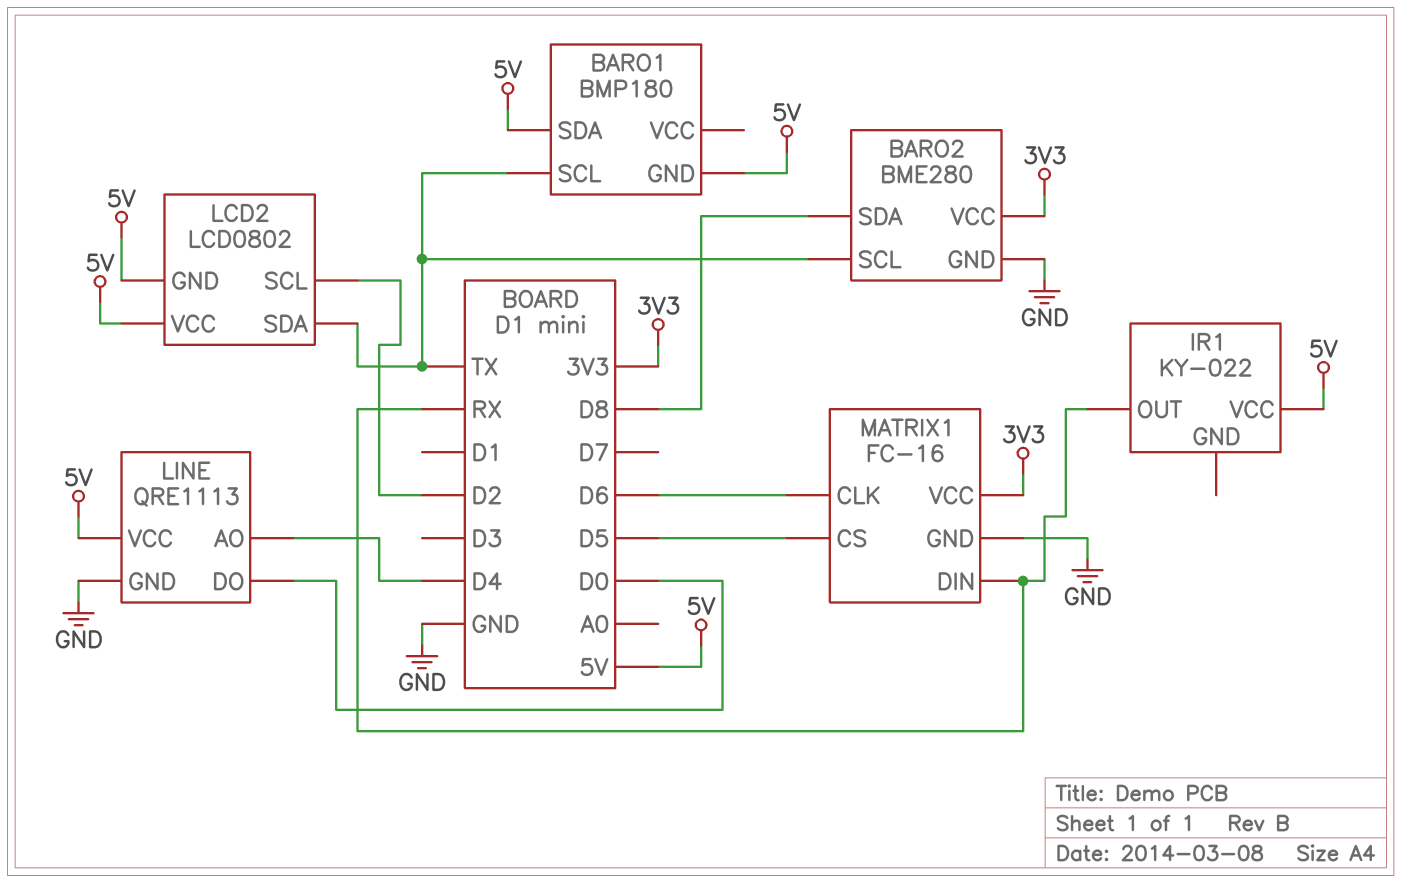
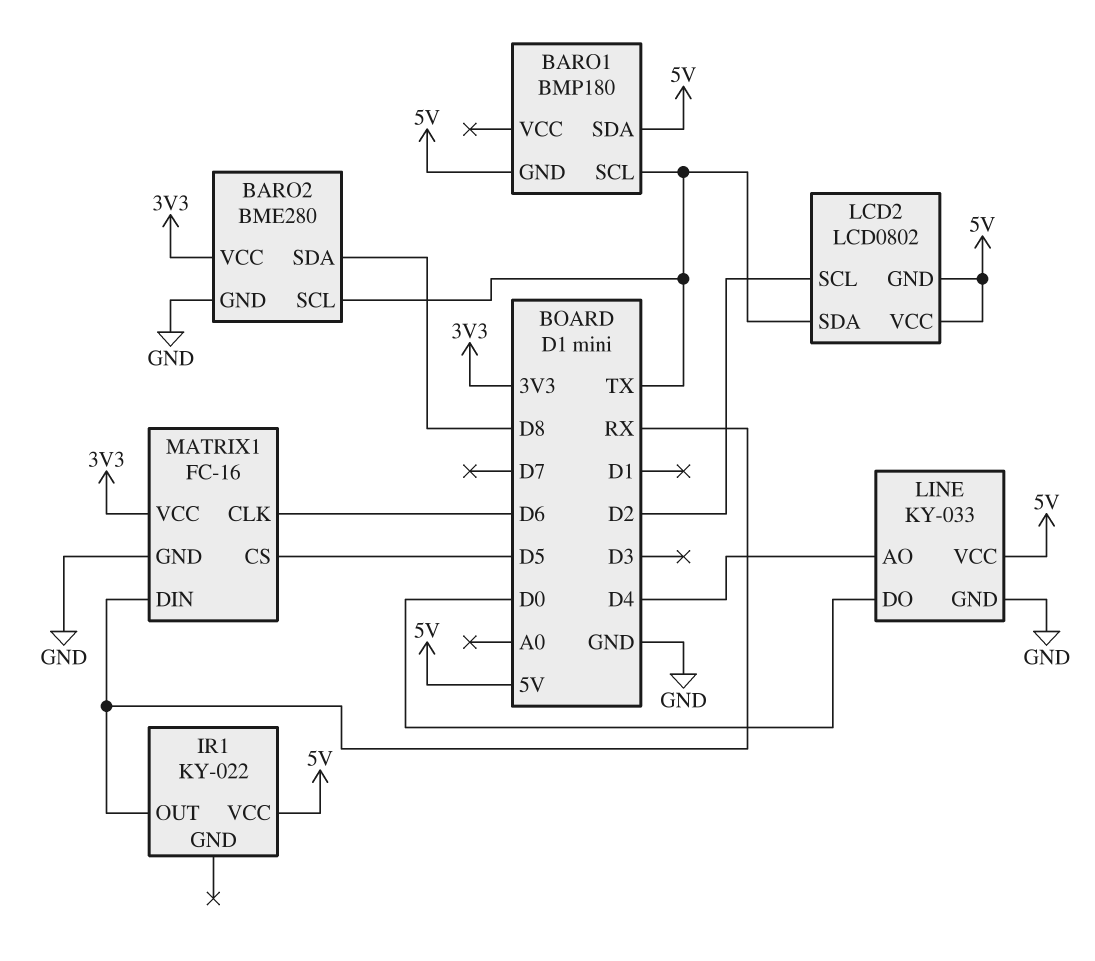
LINE: QRE1113 -> KY-033

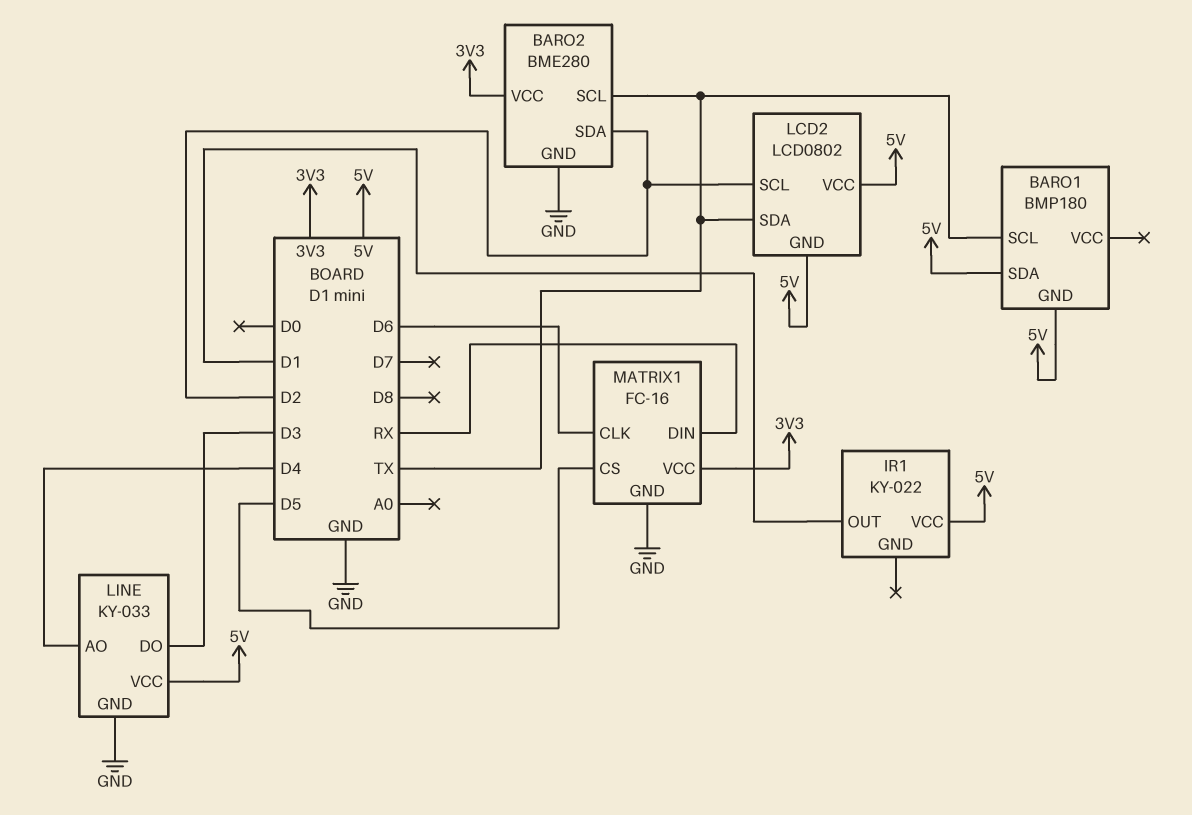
BARO2 pin SDA: D8 -> D2
IR1 pin OUT: RX -> D1
LINE pin DO: D0 -> D3

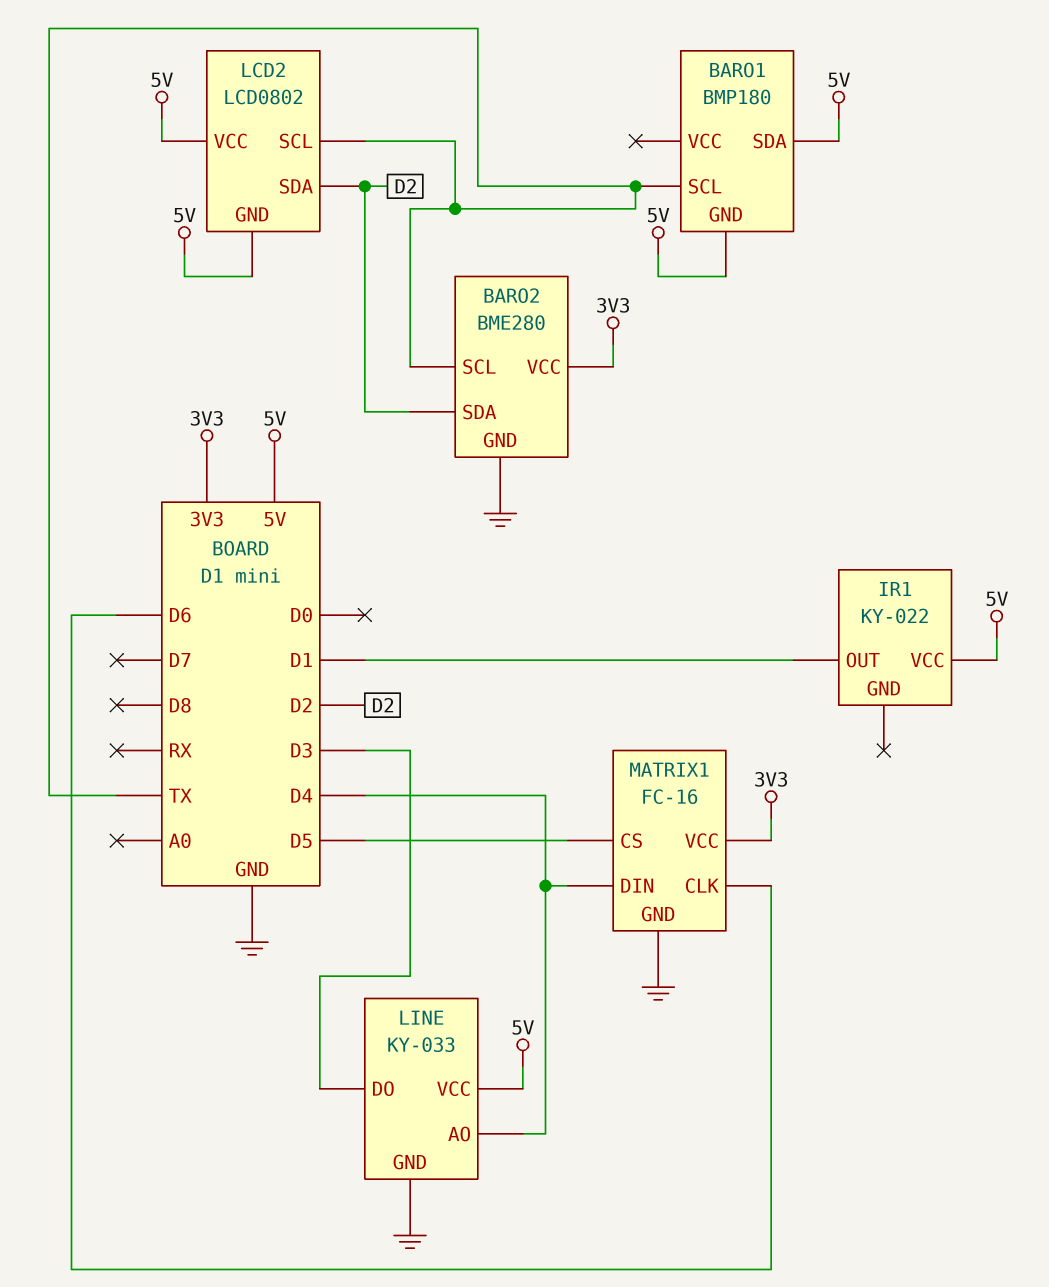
LCD2 pin SCL: D2 -> TX
LCD2 pin SDA: TX -> D2
MATRIX1 pin DIN: RX -> D4

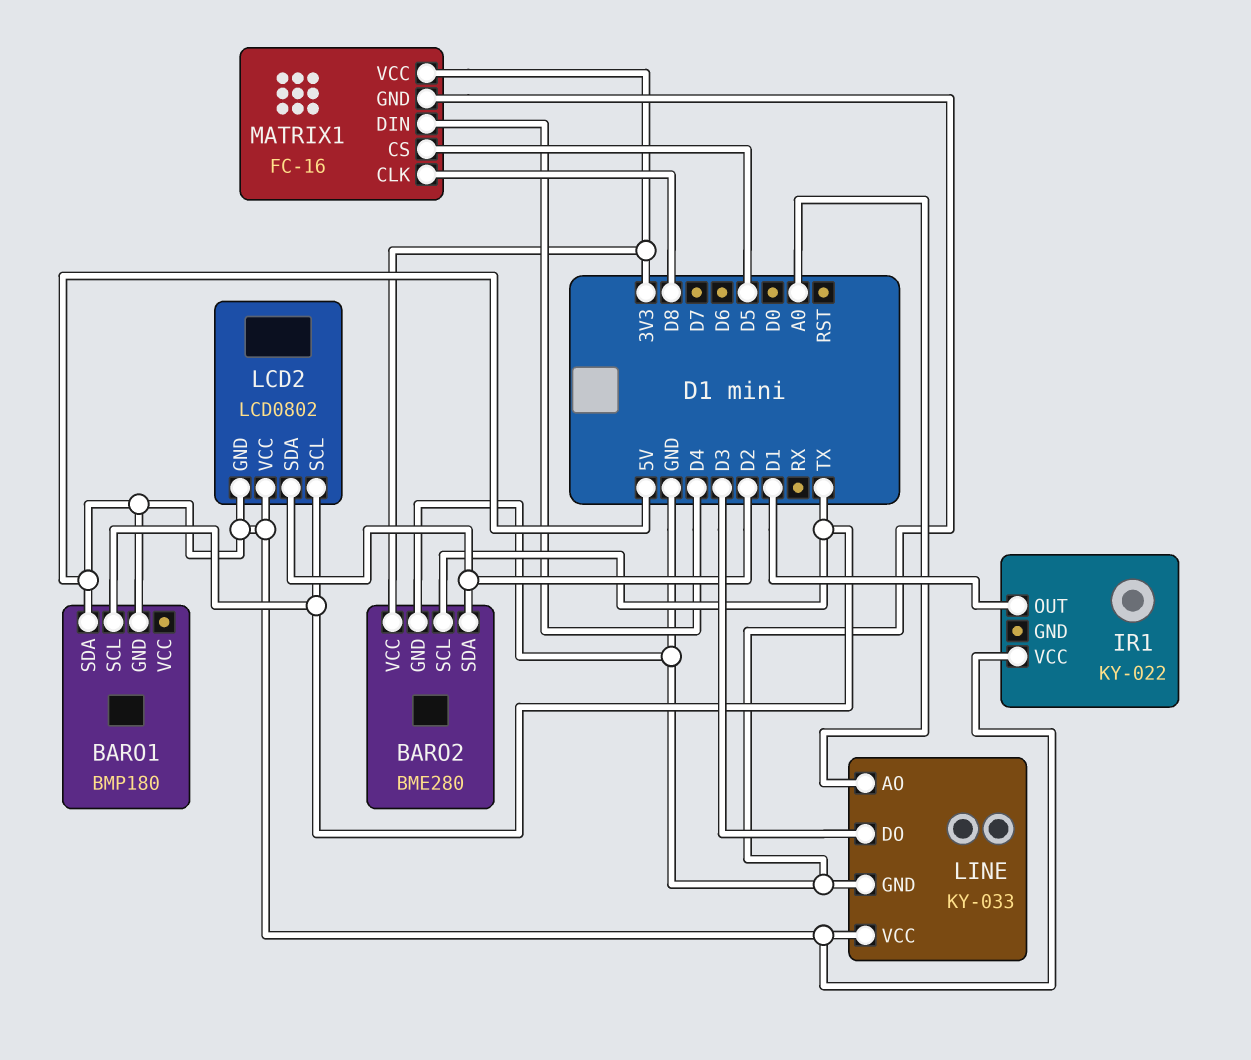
LINE pin AO: D4 -> A0
MATRIX1 pin CLK: D6 -> D8

